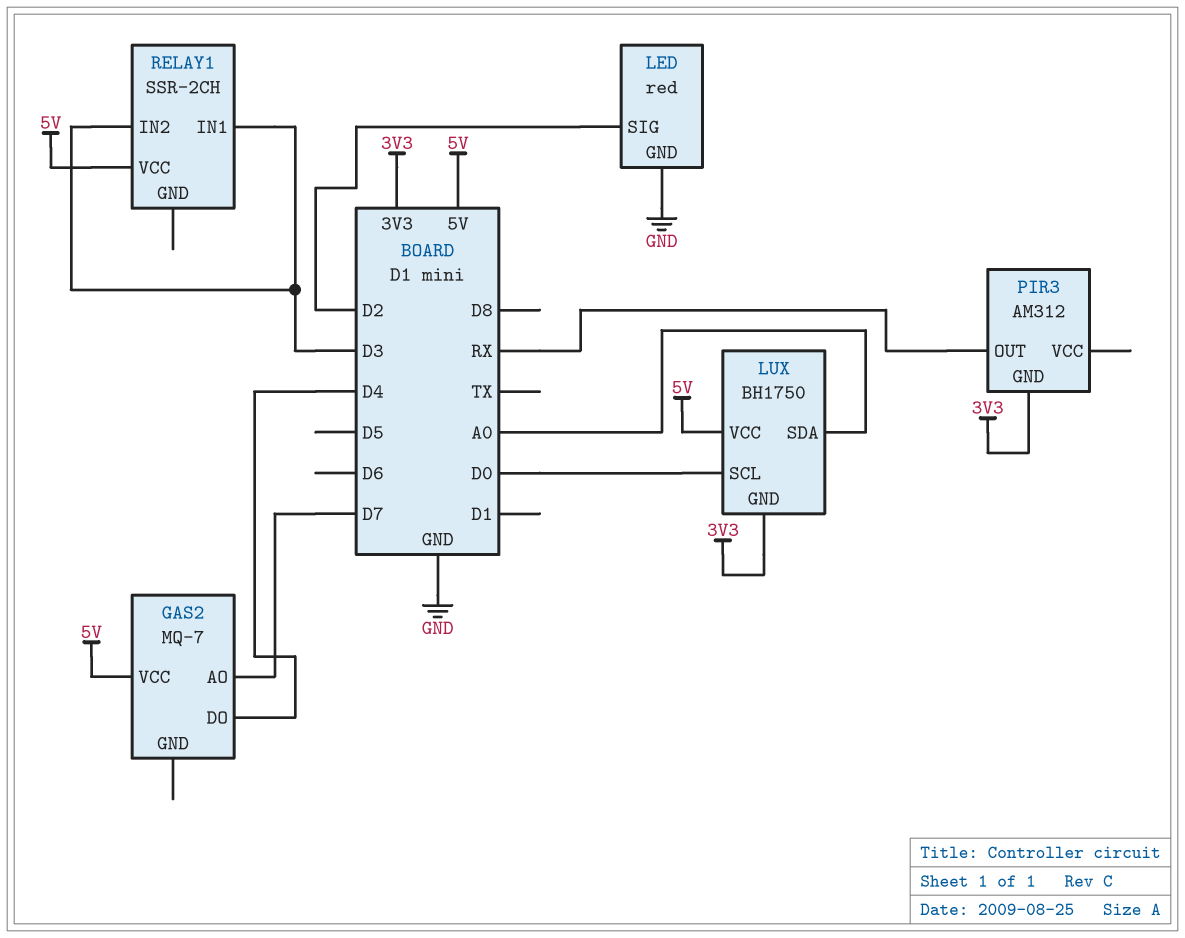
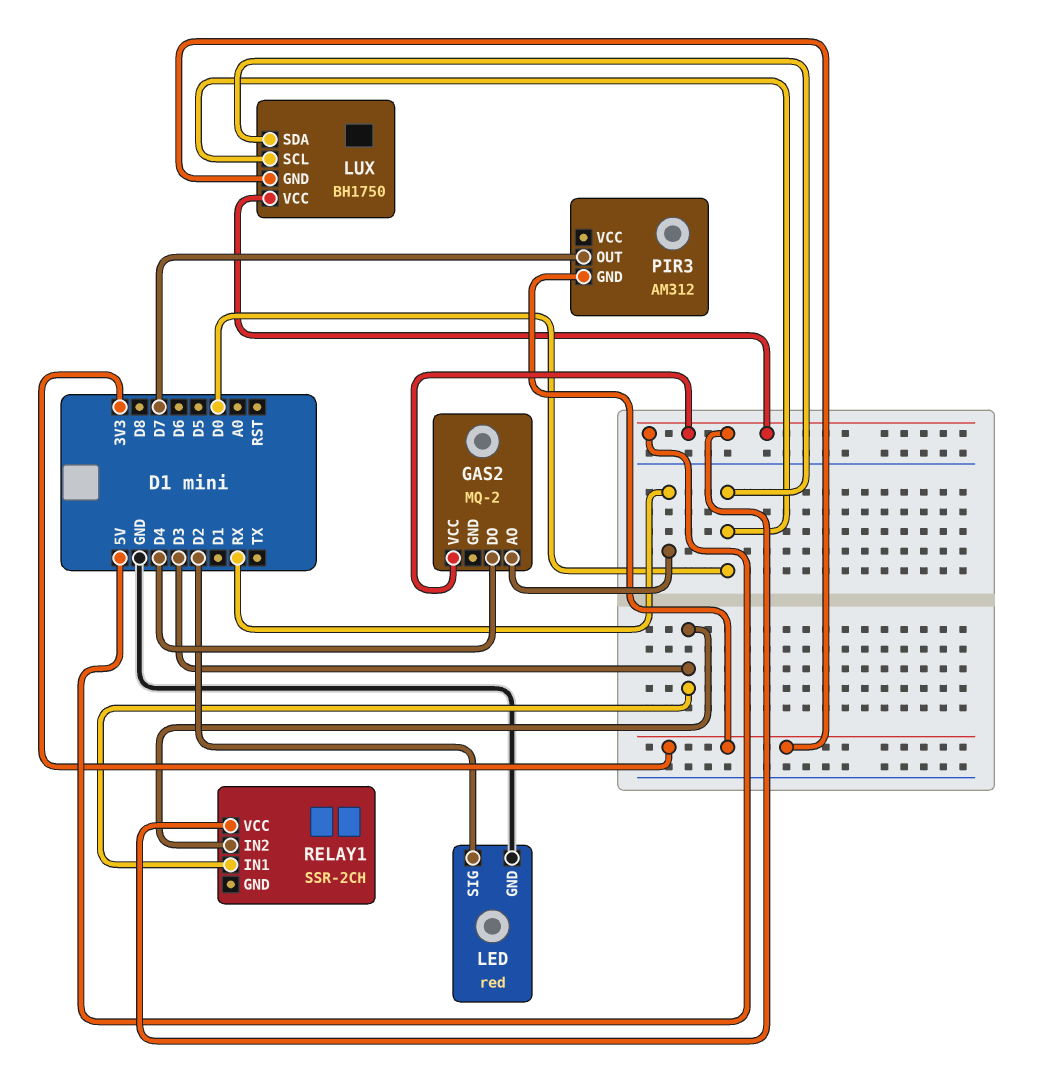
GAS2: MQ-7 -> MQ-2
GAS2 pin AO: D7 -> RX
LUX pin SDA: A0 -> D0
PIR3 pin OUT: RX -> D7

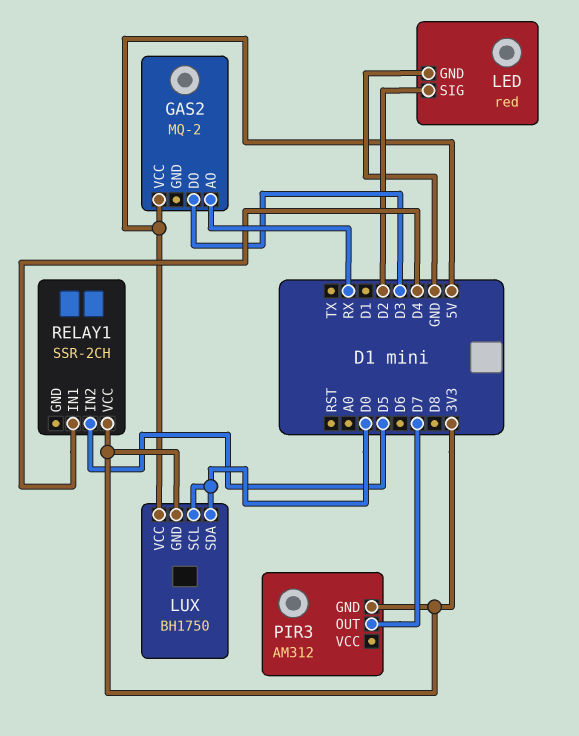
GAS2 pin DO: D4 -> D3
RELAY1 pin IN1: D3 -> D4
RELAY1 pin IN2: D3 -> D5
RELAY1 pin VCC: 5V -> 3V3

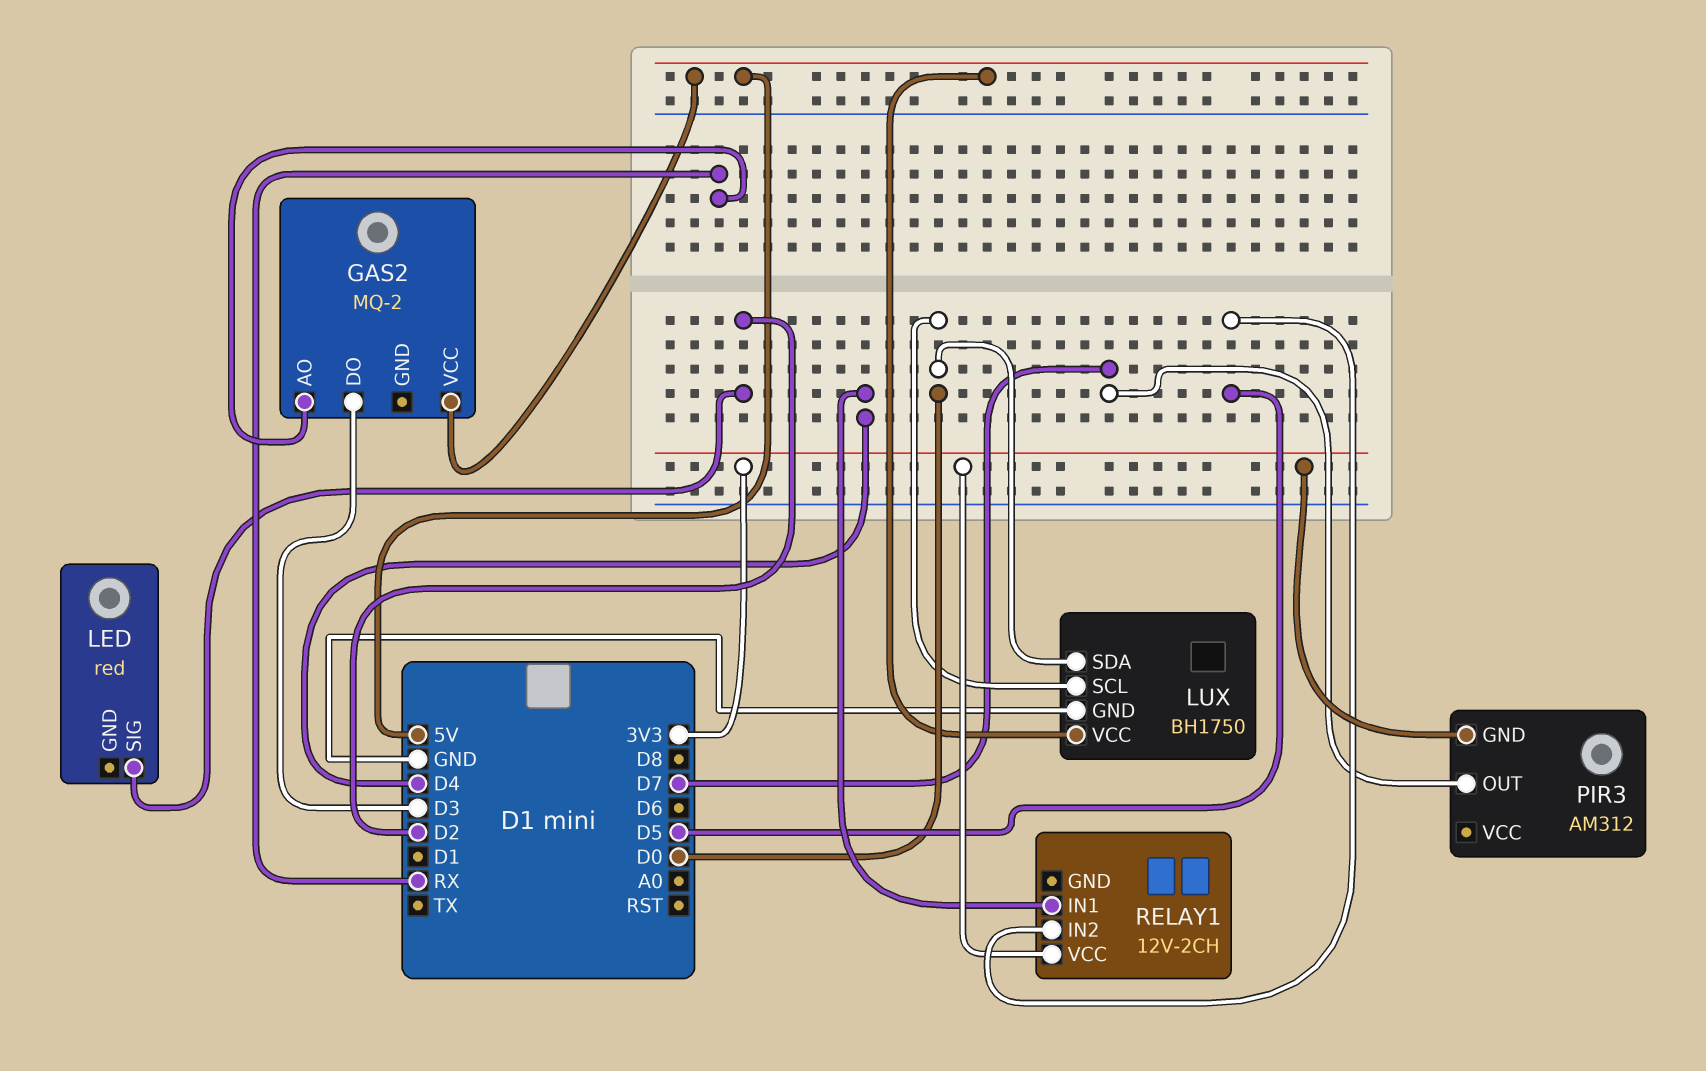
LED pin GND: GND -> none
LUX pin GND: 3V3 -> GND
RELAY1: SSR-2CH -> 12V-2CH

